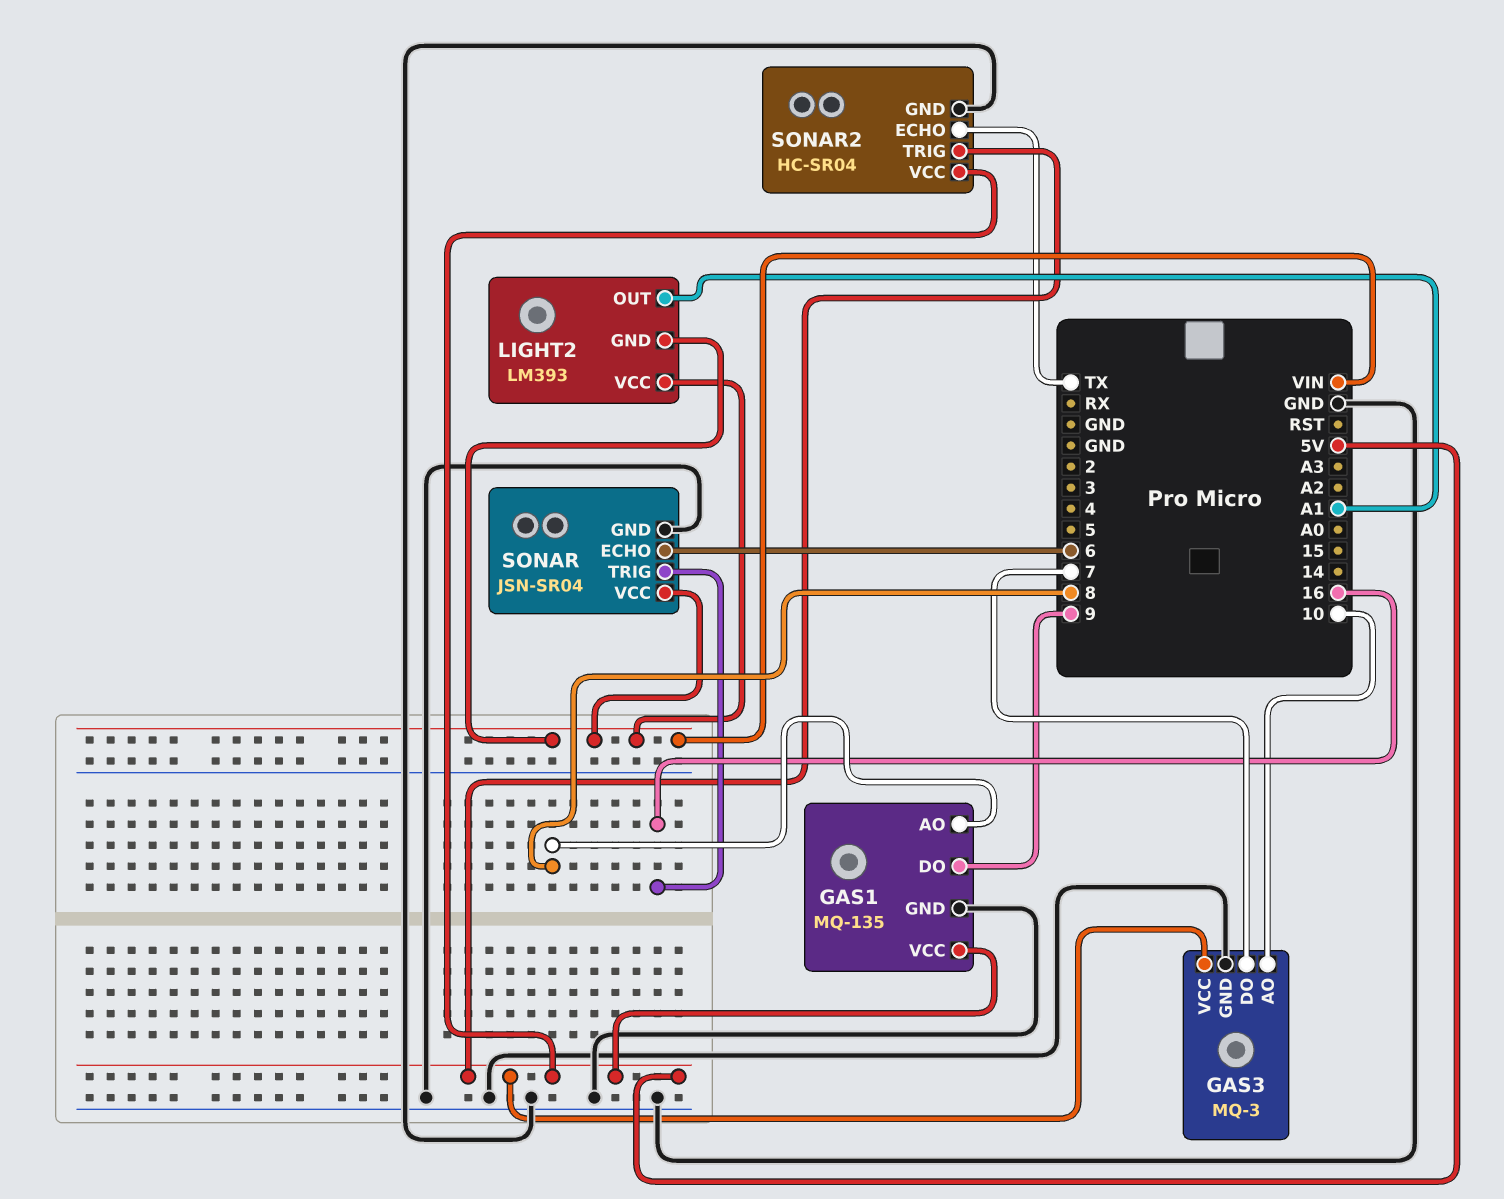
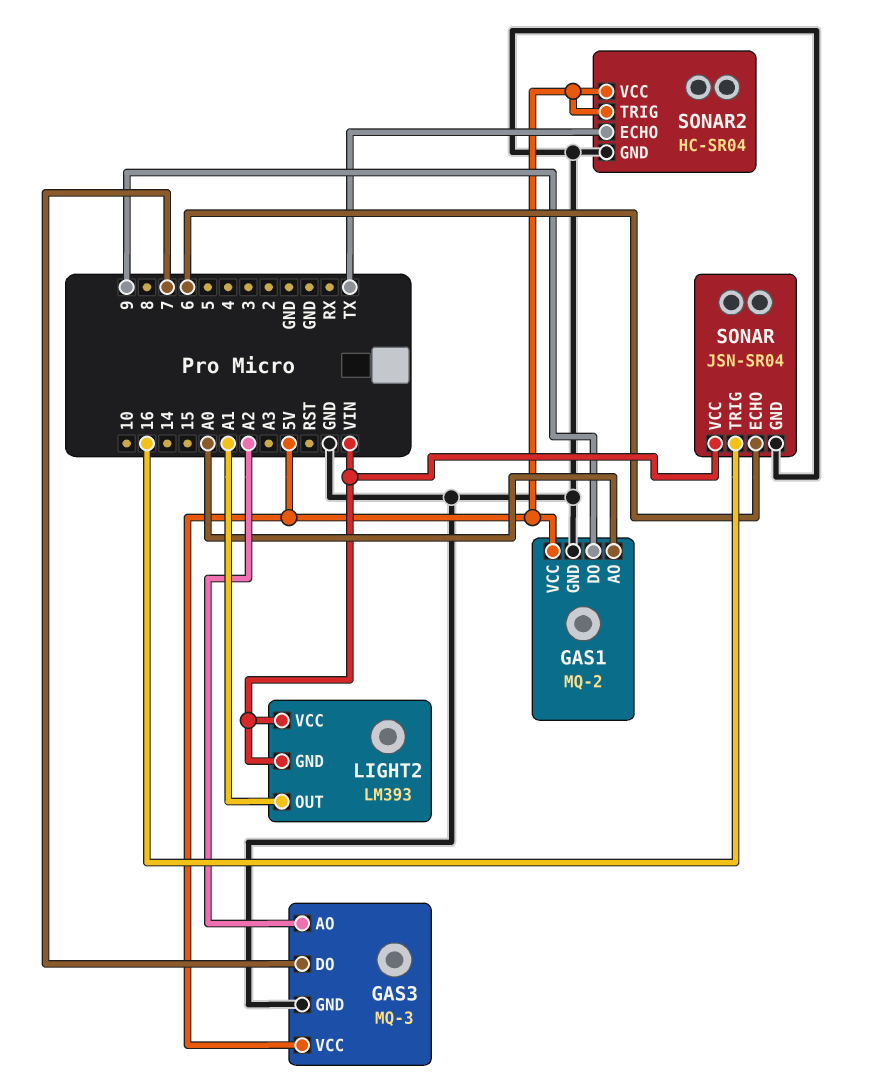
GAS1: MQ-135 -> MQ-2
GAS1 pin AO: 8 -> A0
GAS3 pin AO: 10 -> A2

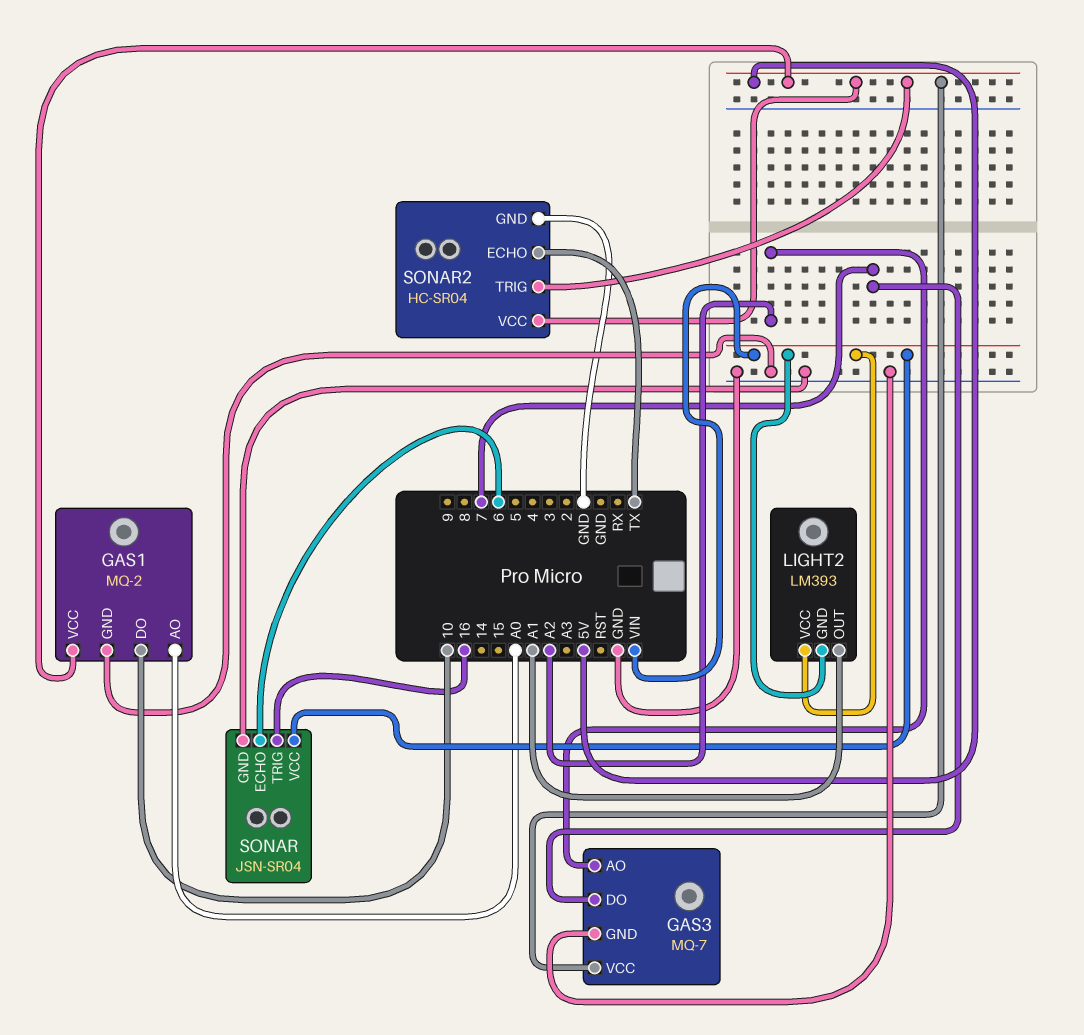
GAS1 pin DO: 9 -> 10
GAS3: MQ-3 -> MQ-7

